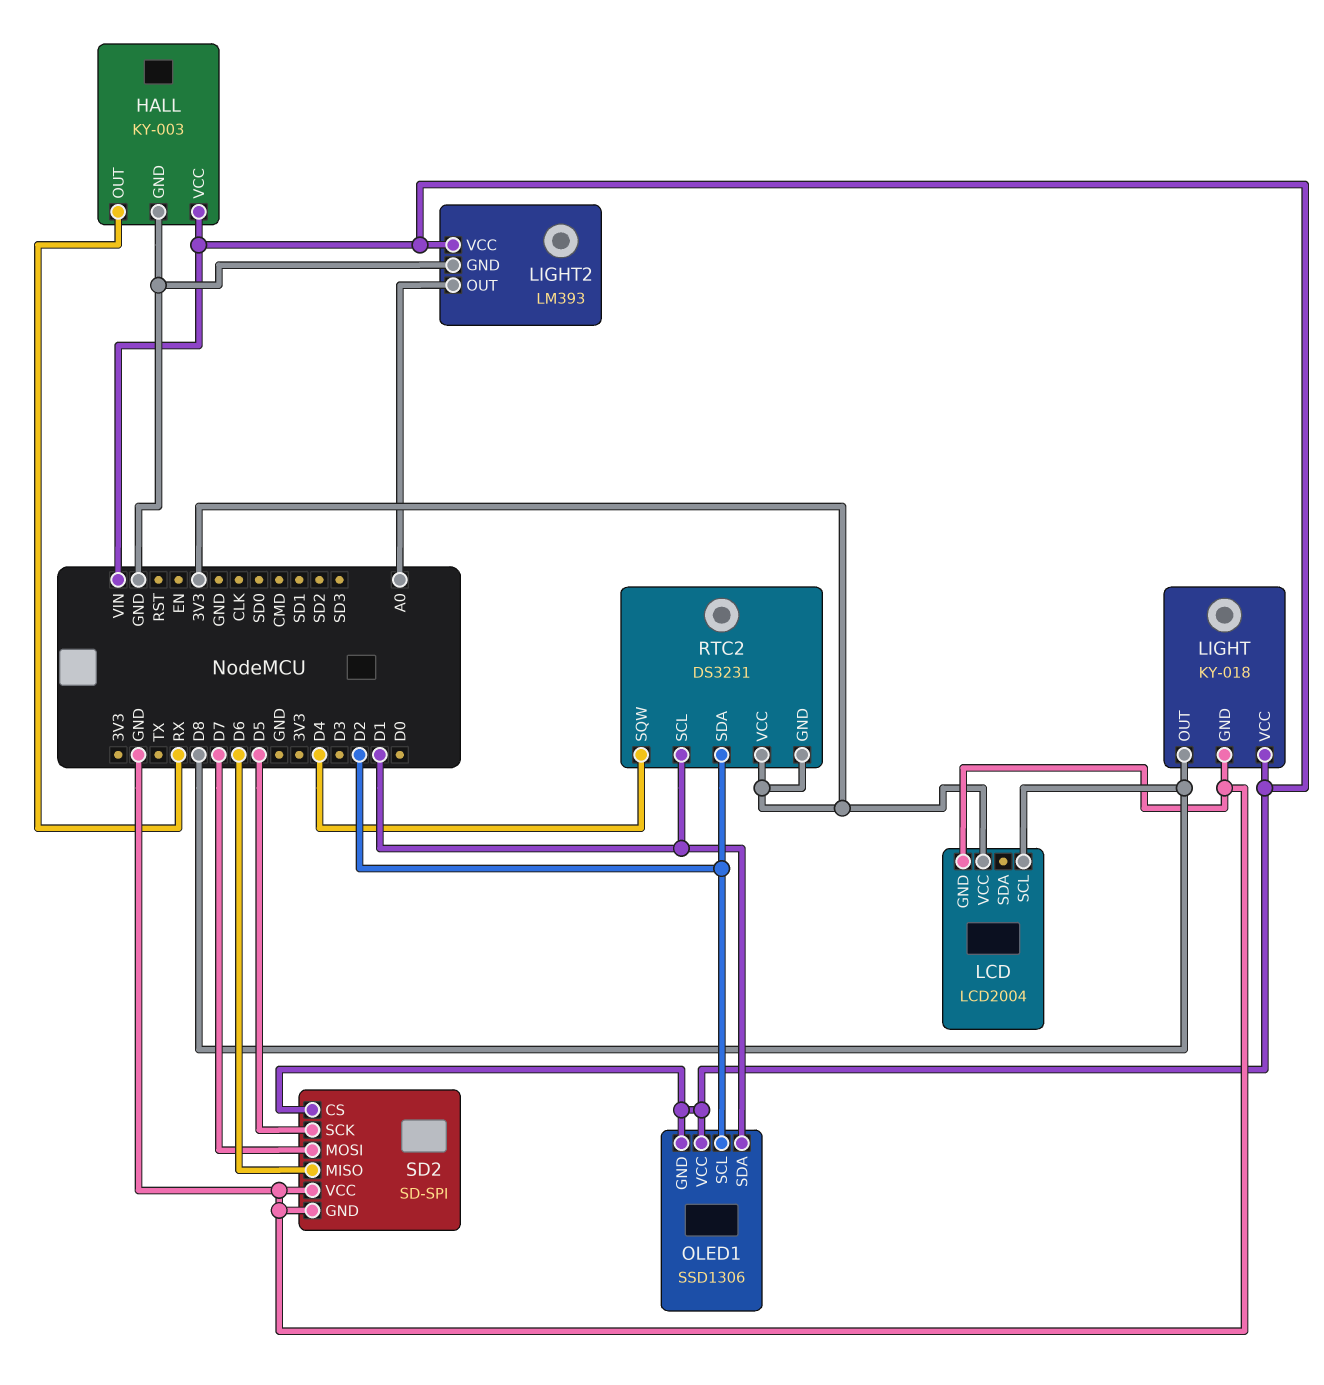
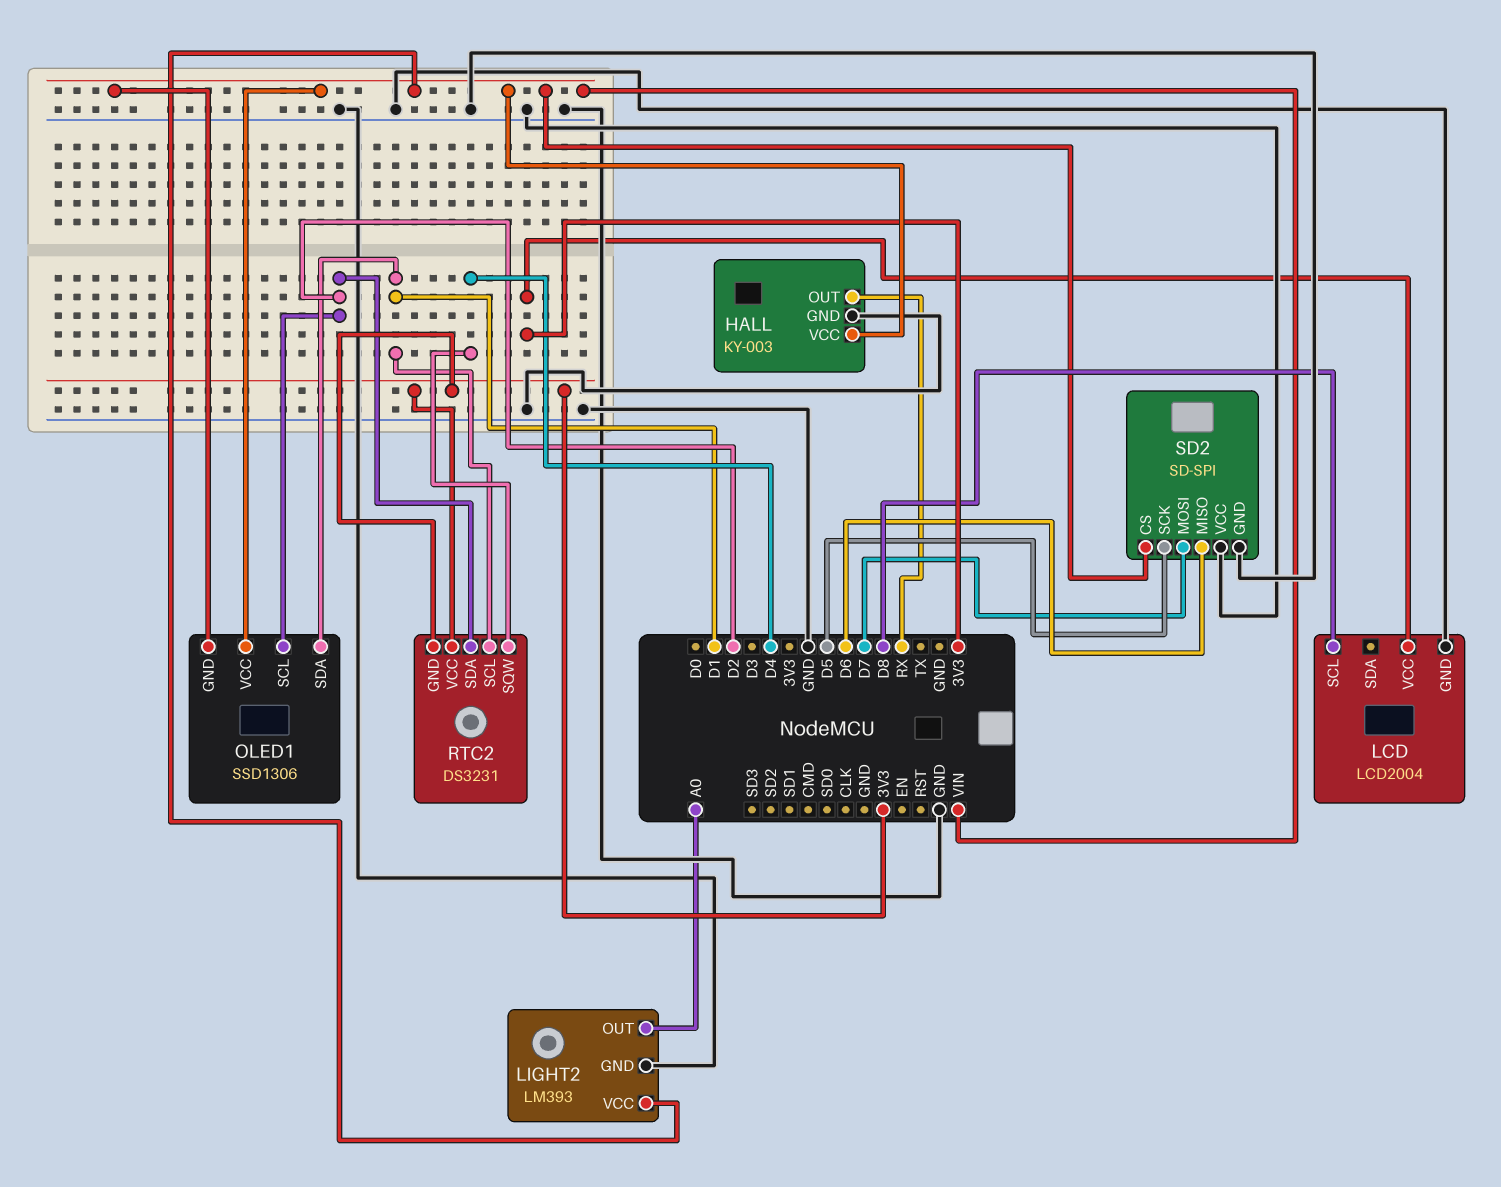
LIGHT: KY-018 -> none
LIGHT pin GND: GND -> none
LIGHT pin OUT: D8 -> none
LIGHT pin VCC: VIN -> none

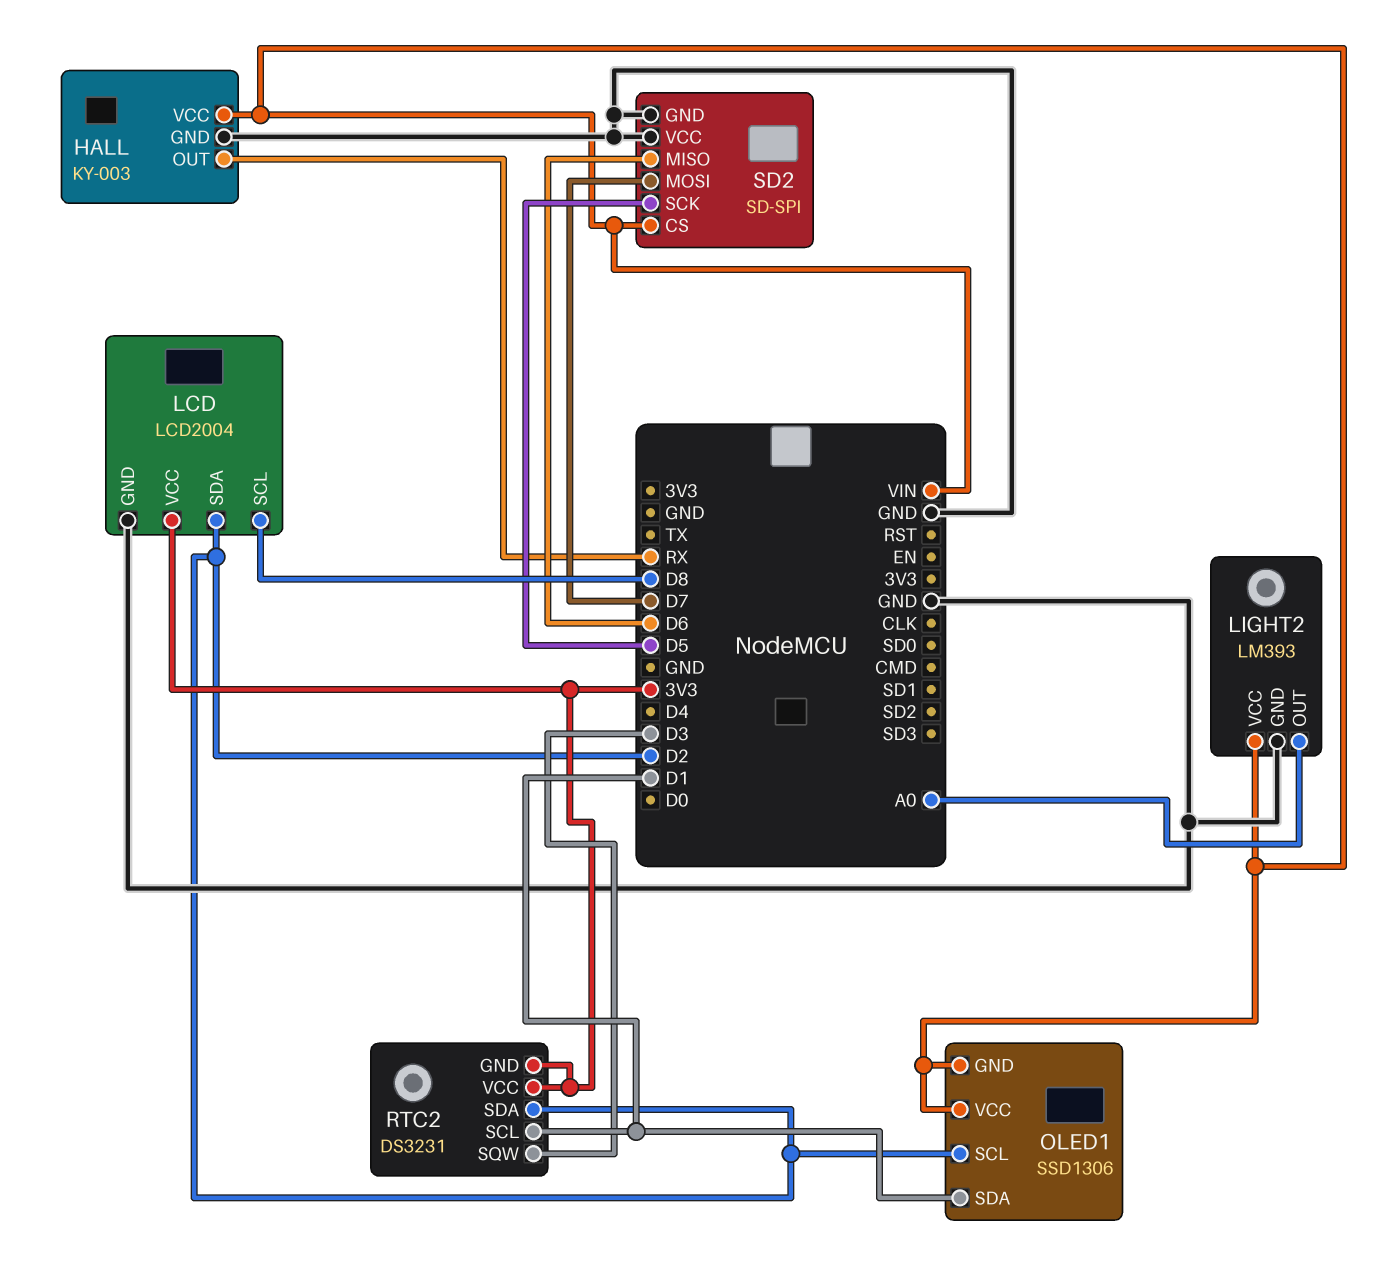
LCD pin SDA: none -> D2
RTC2 pin SQW: D4 -> D3

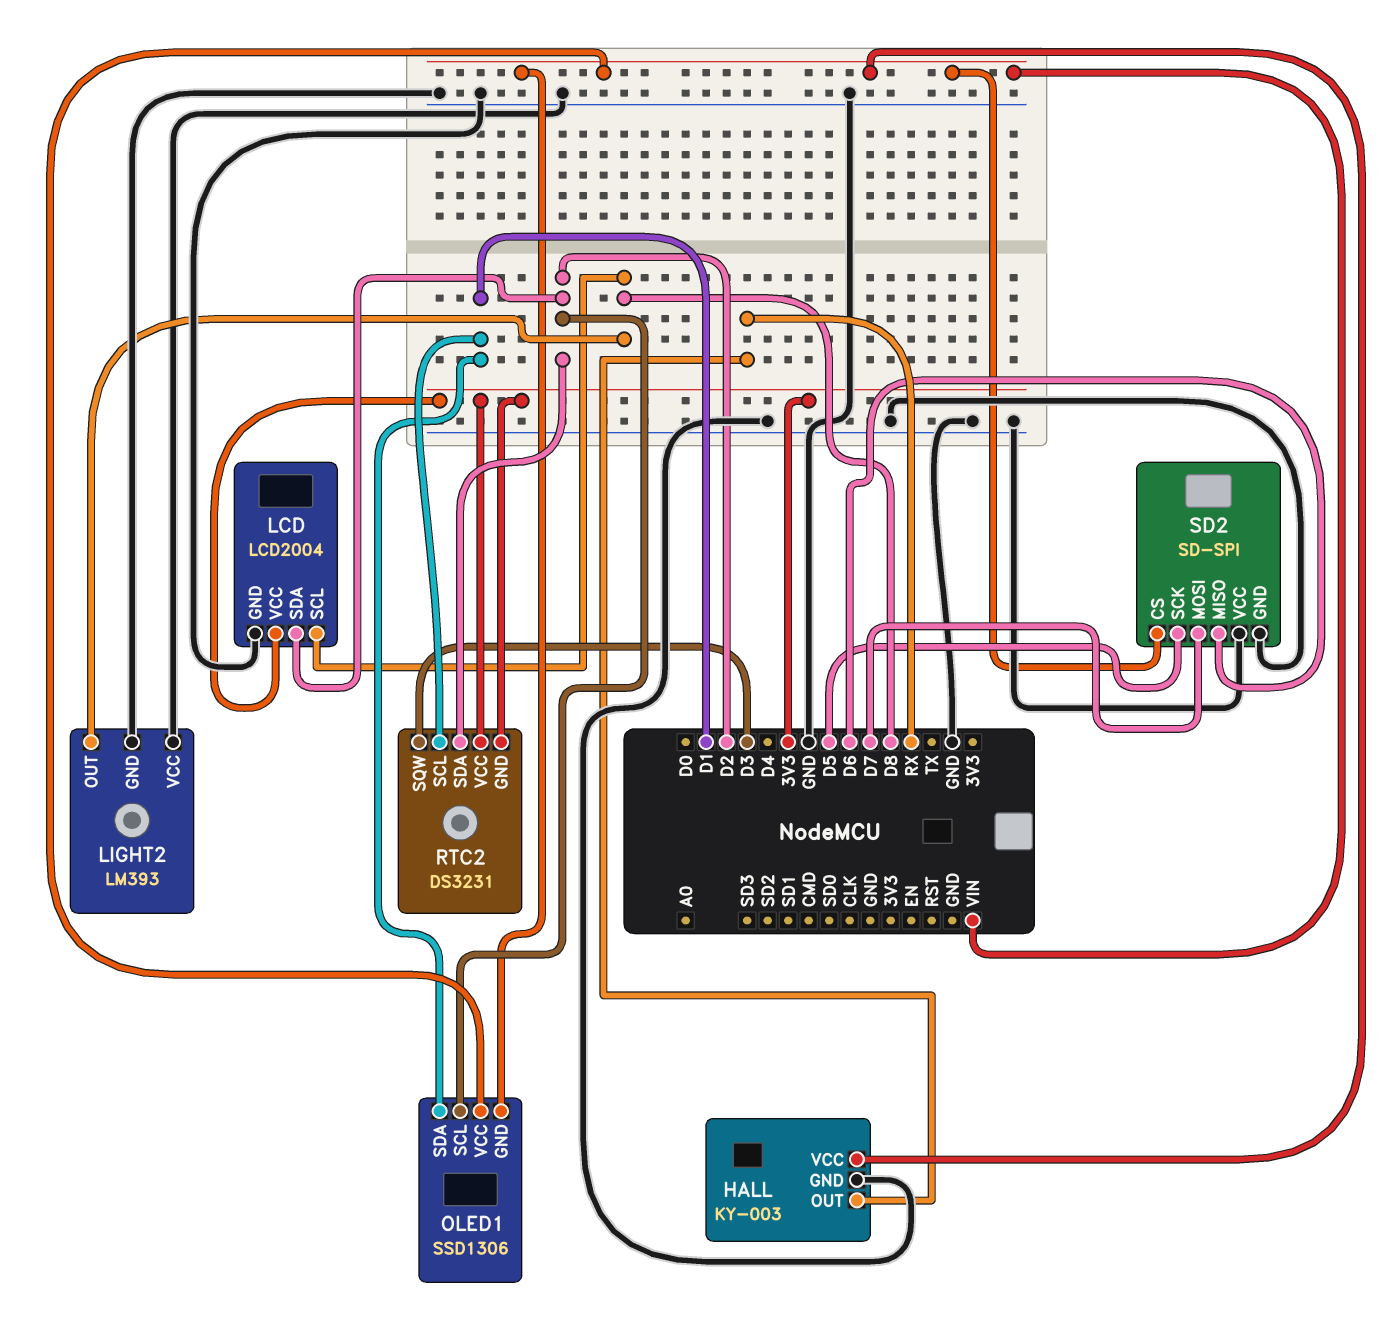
LIGHT2 pin OUT: A0 -> D8
LIGHT2 pin VCC: VIN -> GND

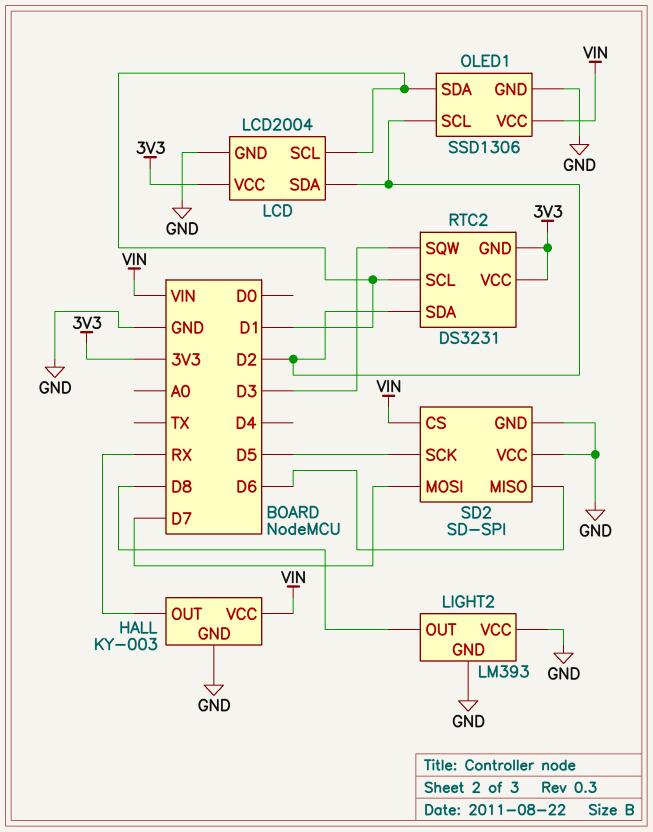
LCD pin SCL: D8 -> D1
OLED1 pin GND: VIN -> GND

